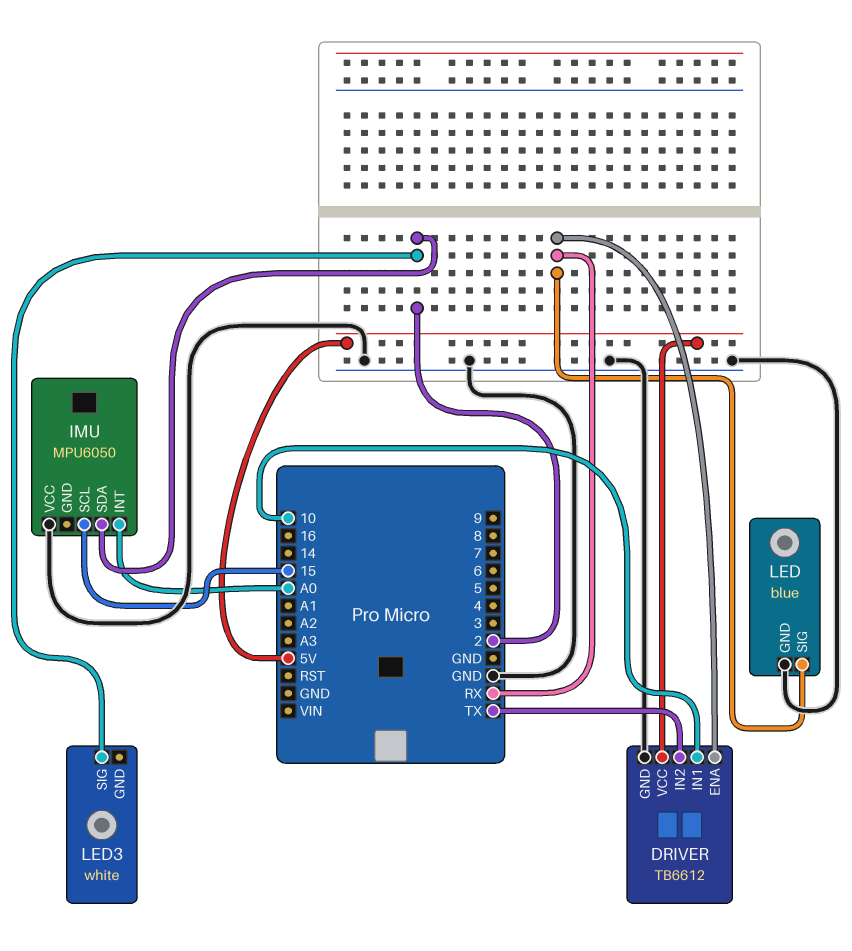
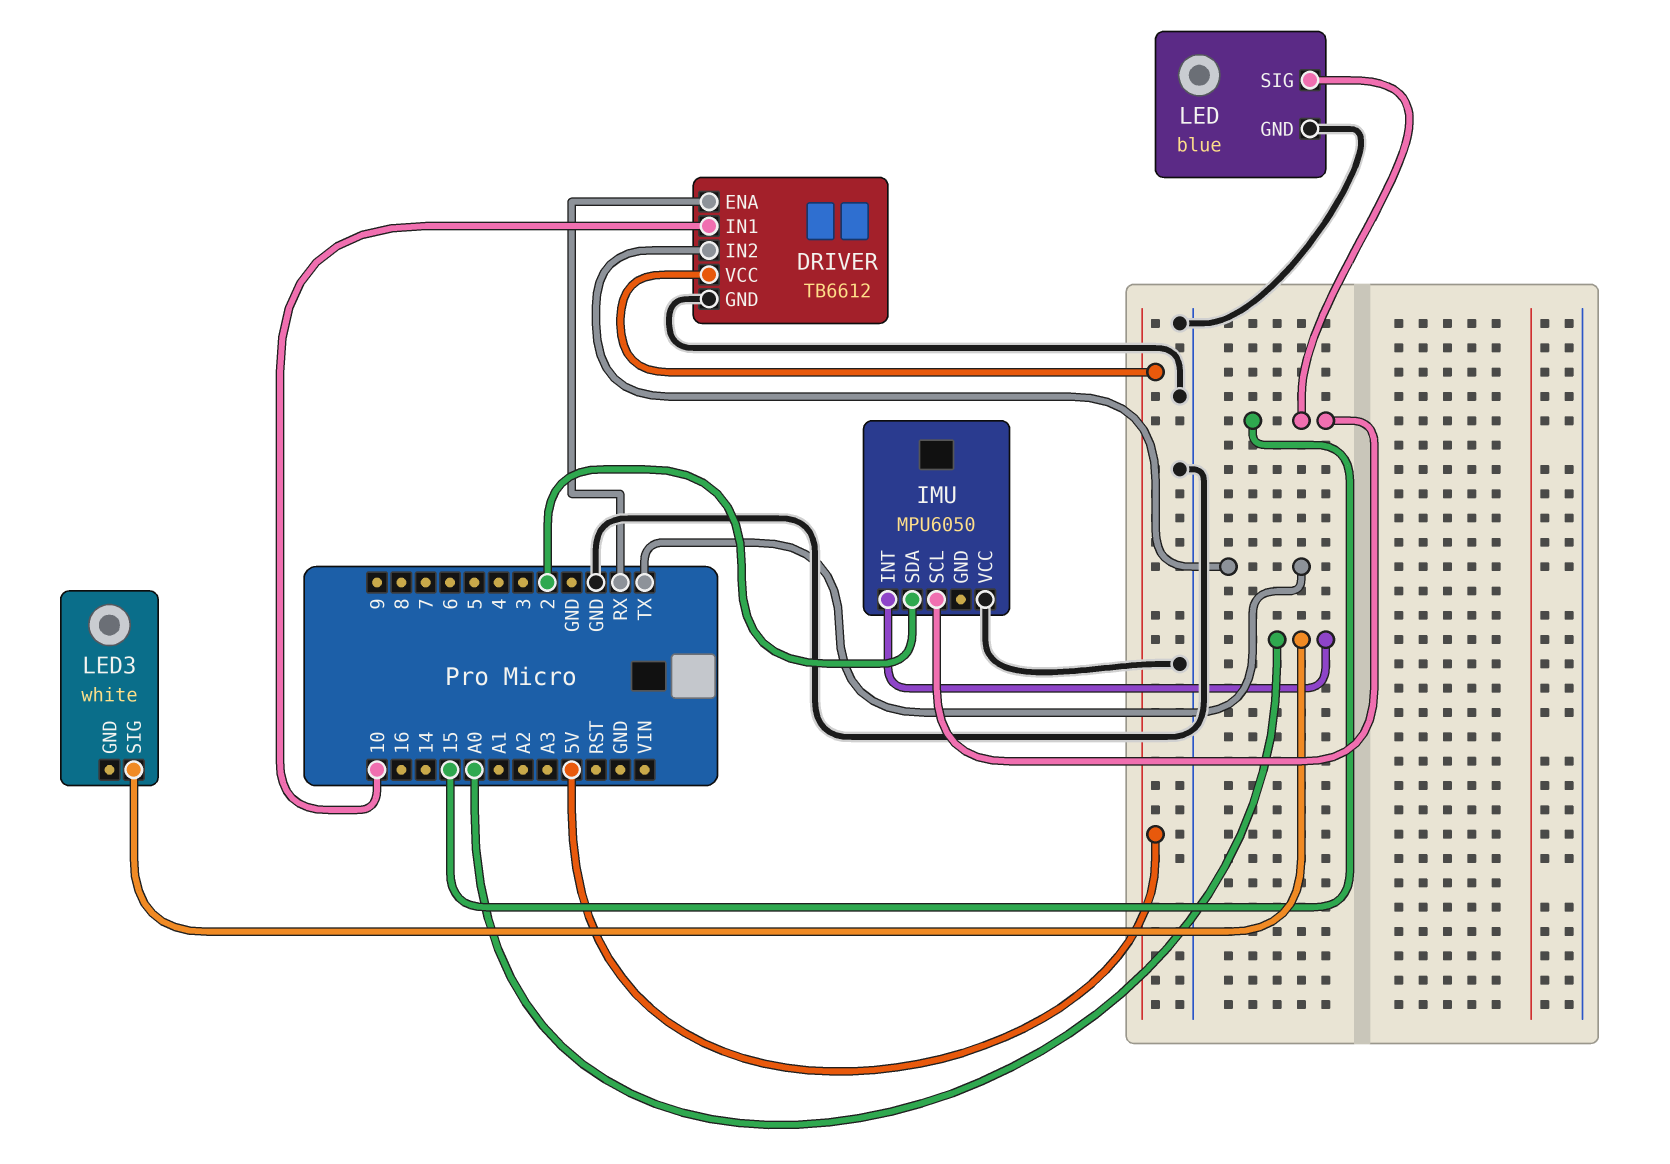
LED pin SIG: RX -> 15
LED3 pin SIG: 2 -> A0

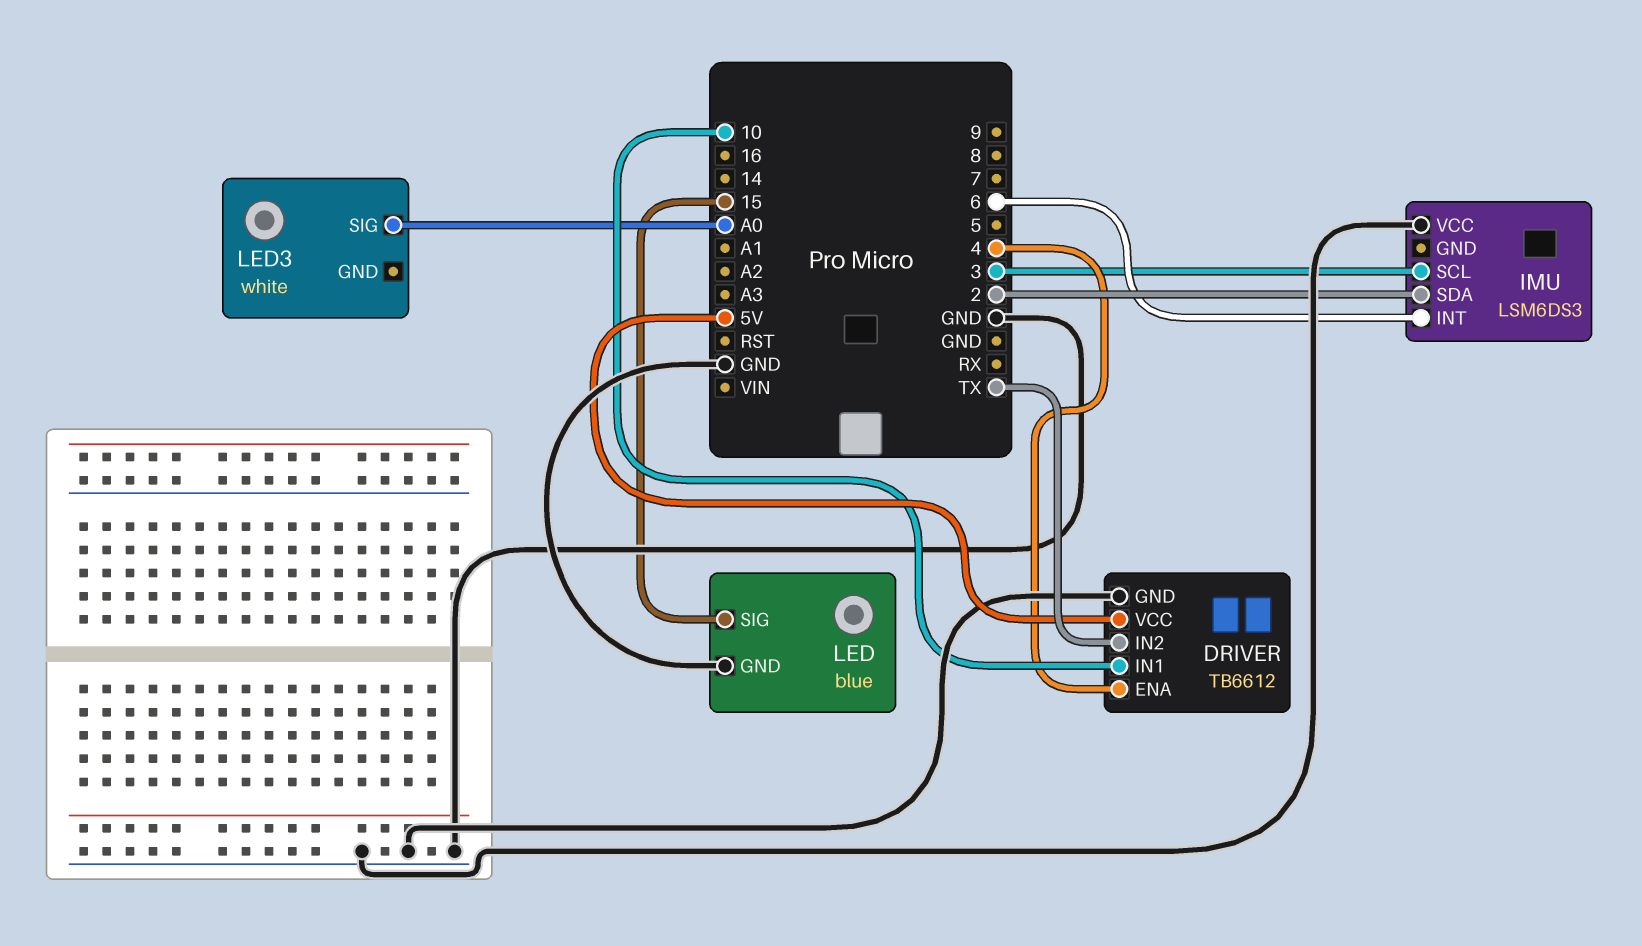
DRIVER pin ENA: RX -> 4
IMU: MPU6050 -> LSM6DS3
IMU pin INT: A0 -> 6
IMU pin SCL: 15 -> 3

